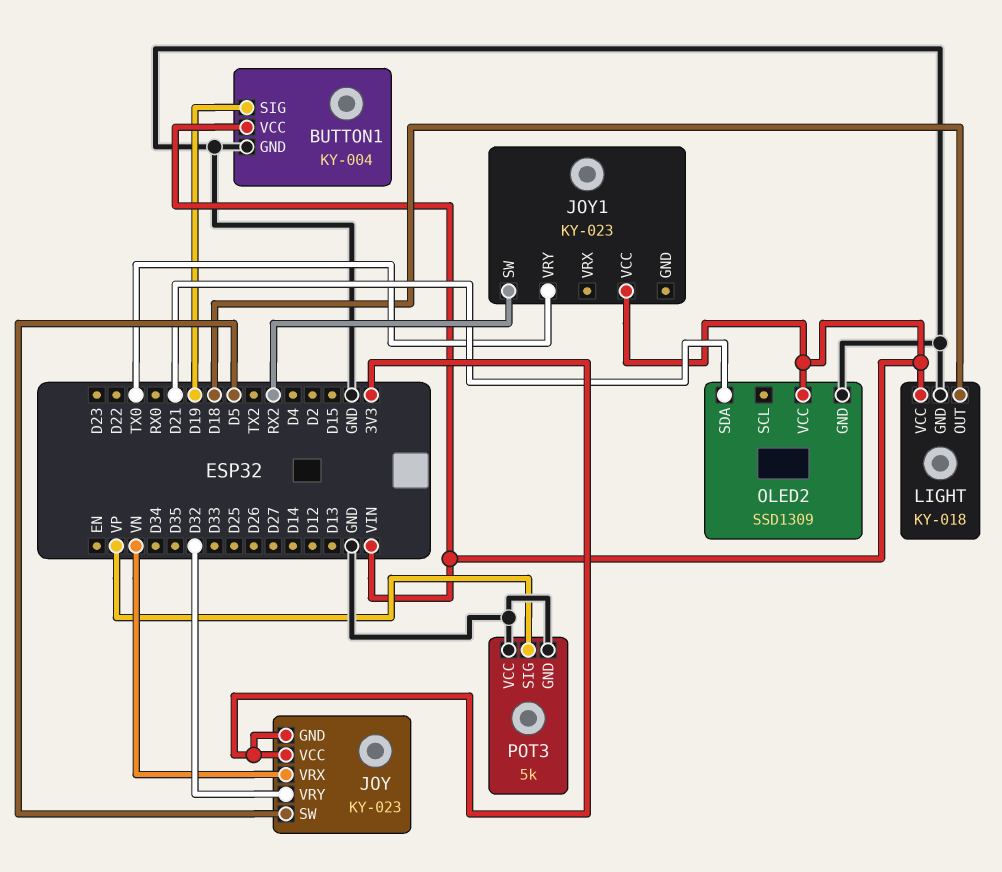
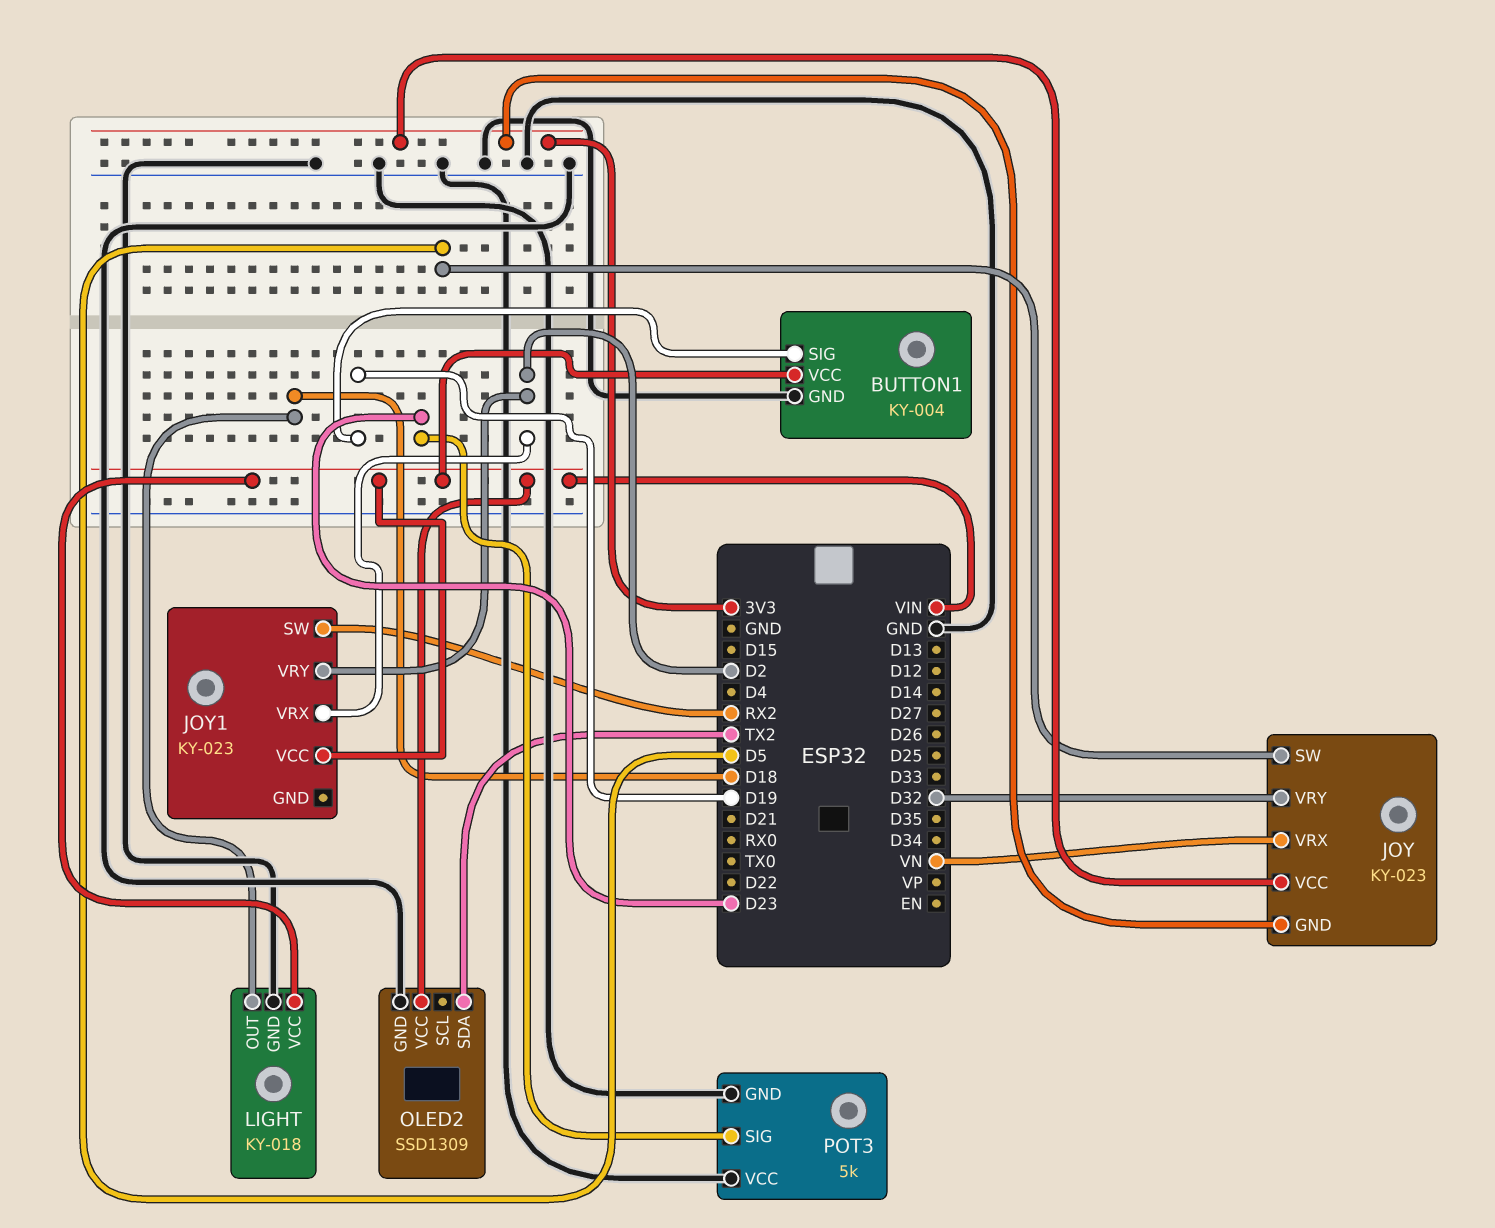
JOY1 pin VRX: none -> D2
JOY1 pin VRY: TX0 -> D2
OLED2 pin SDA: D21 -> TX2
POT3 pin SIG: VP -> D23

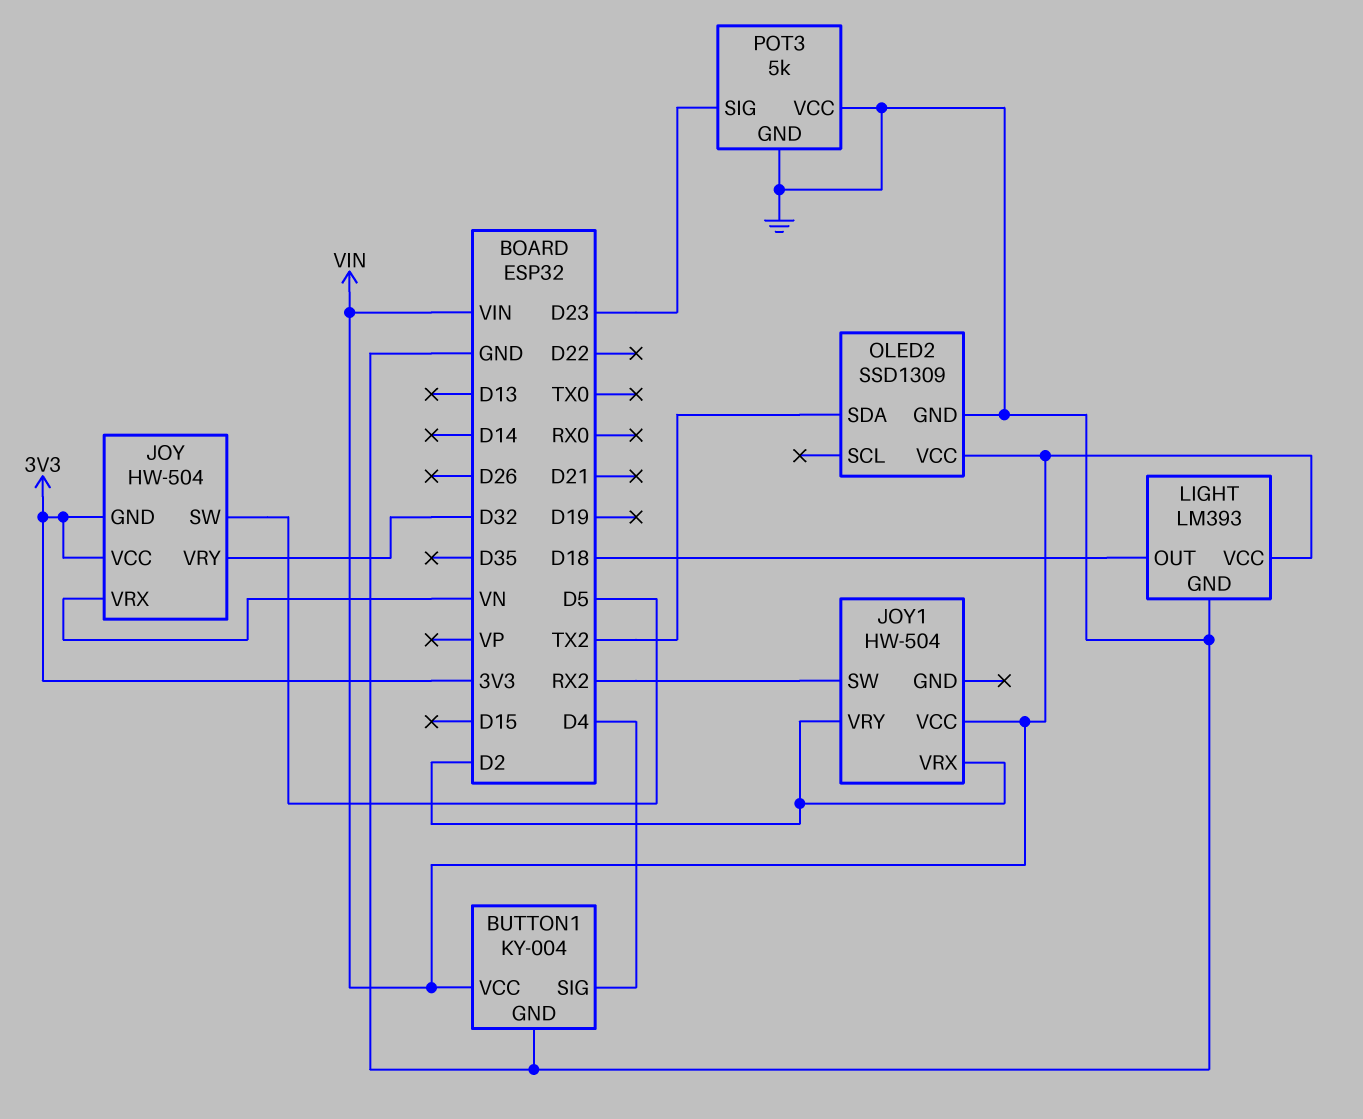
BUTTON1 pin SIG: D19 -> D4
JOY: KY-023 -> HW-504
JOY1: KY-023 -> HW-504
LIGHT: KY-018 -> LM393

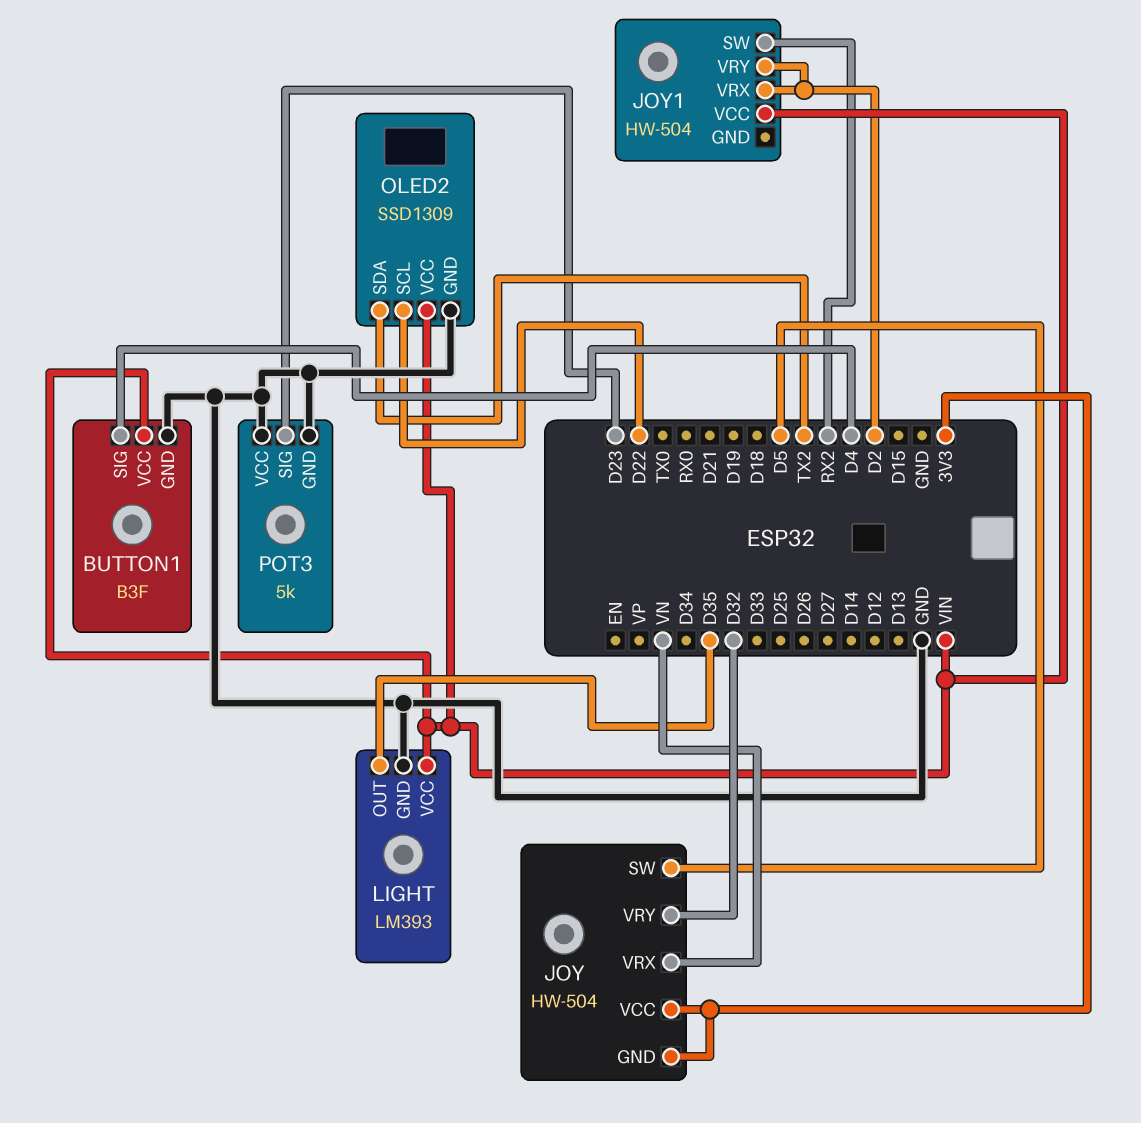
BUTTON1: KY-004 -> B3F
LIGHT pin OUT: D18 -> D35
OLED2 pin SCL: none -> D22

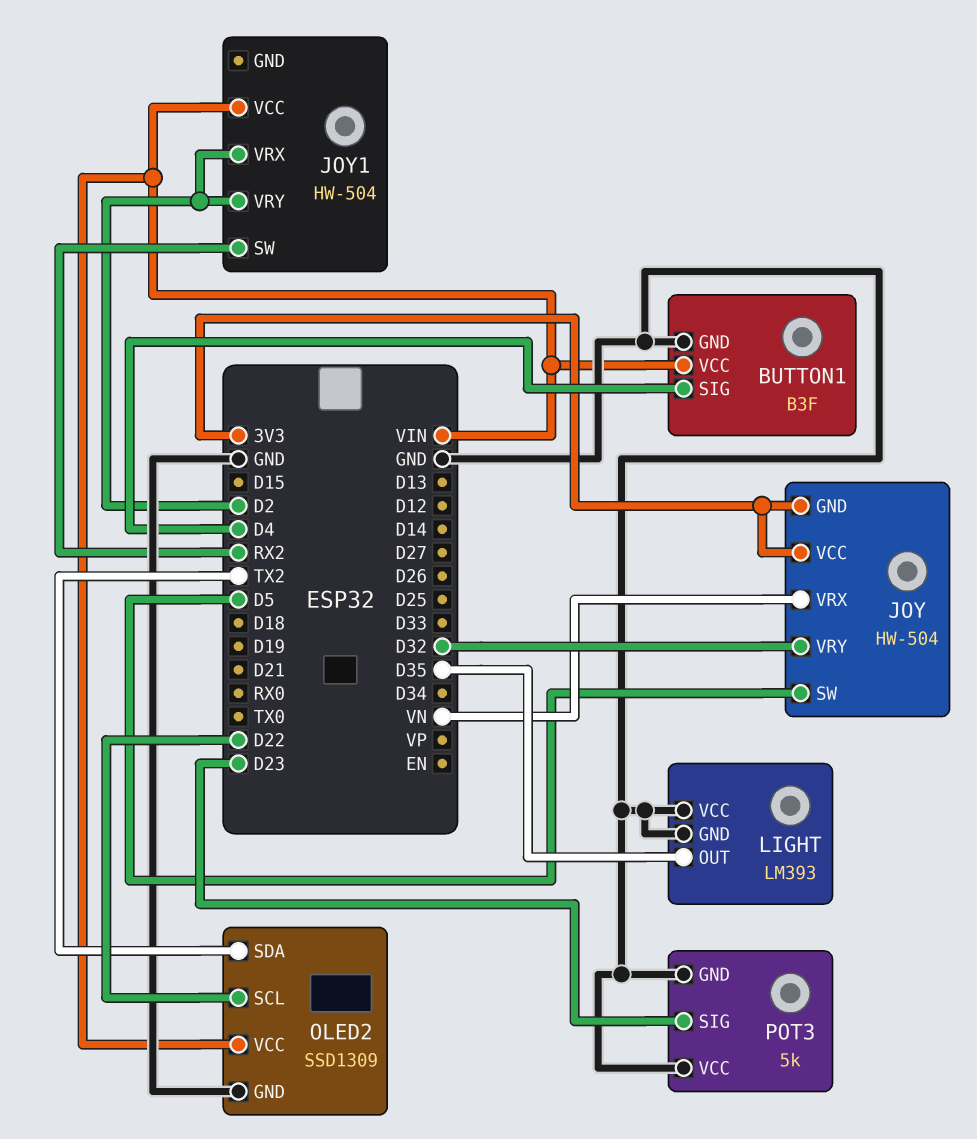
LIGHT pin VCC: VIN -> GND

